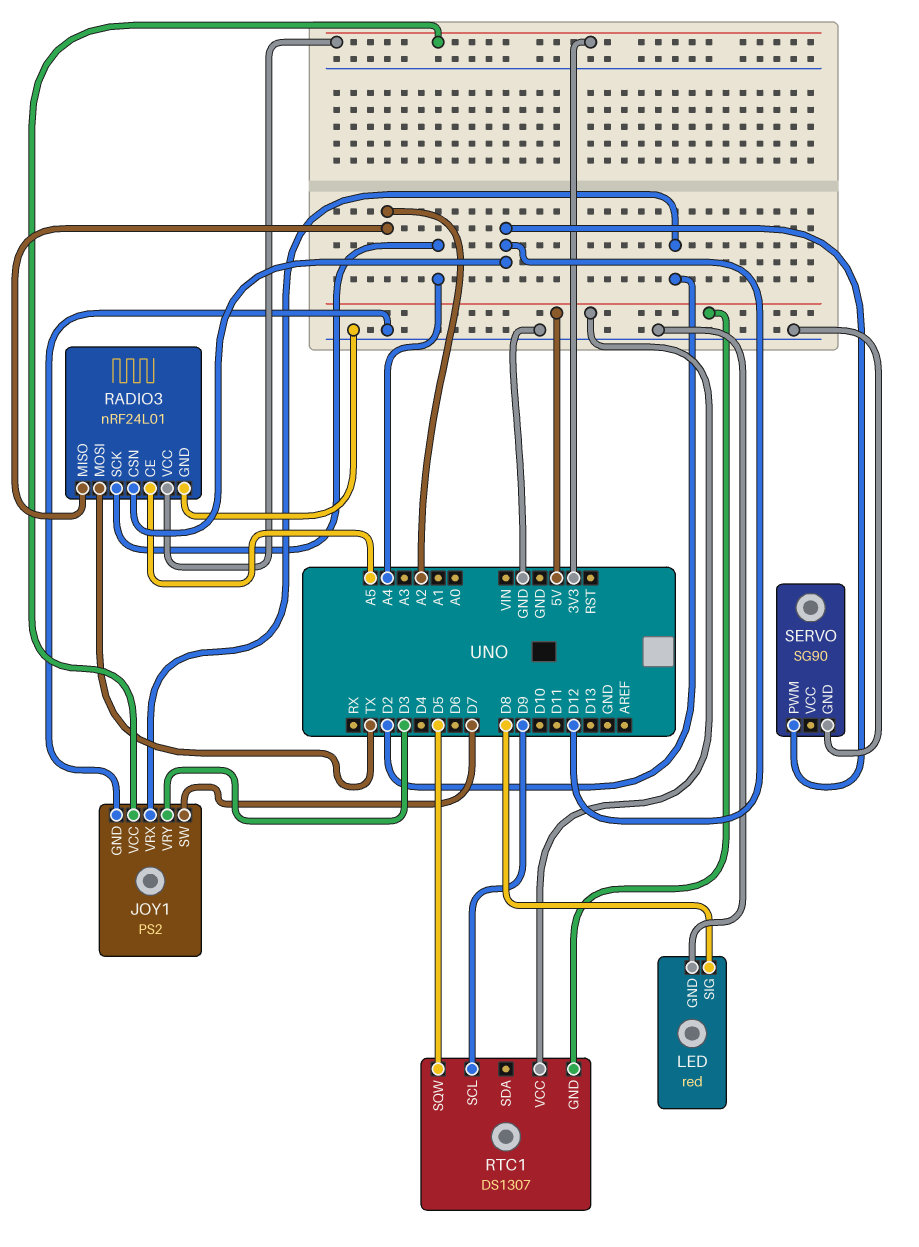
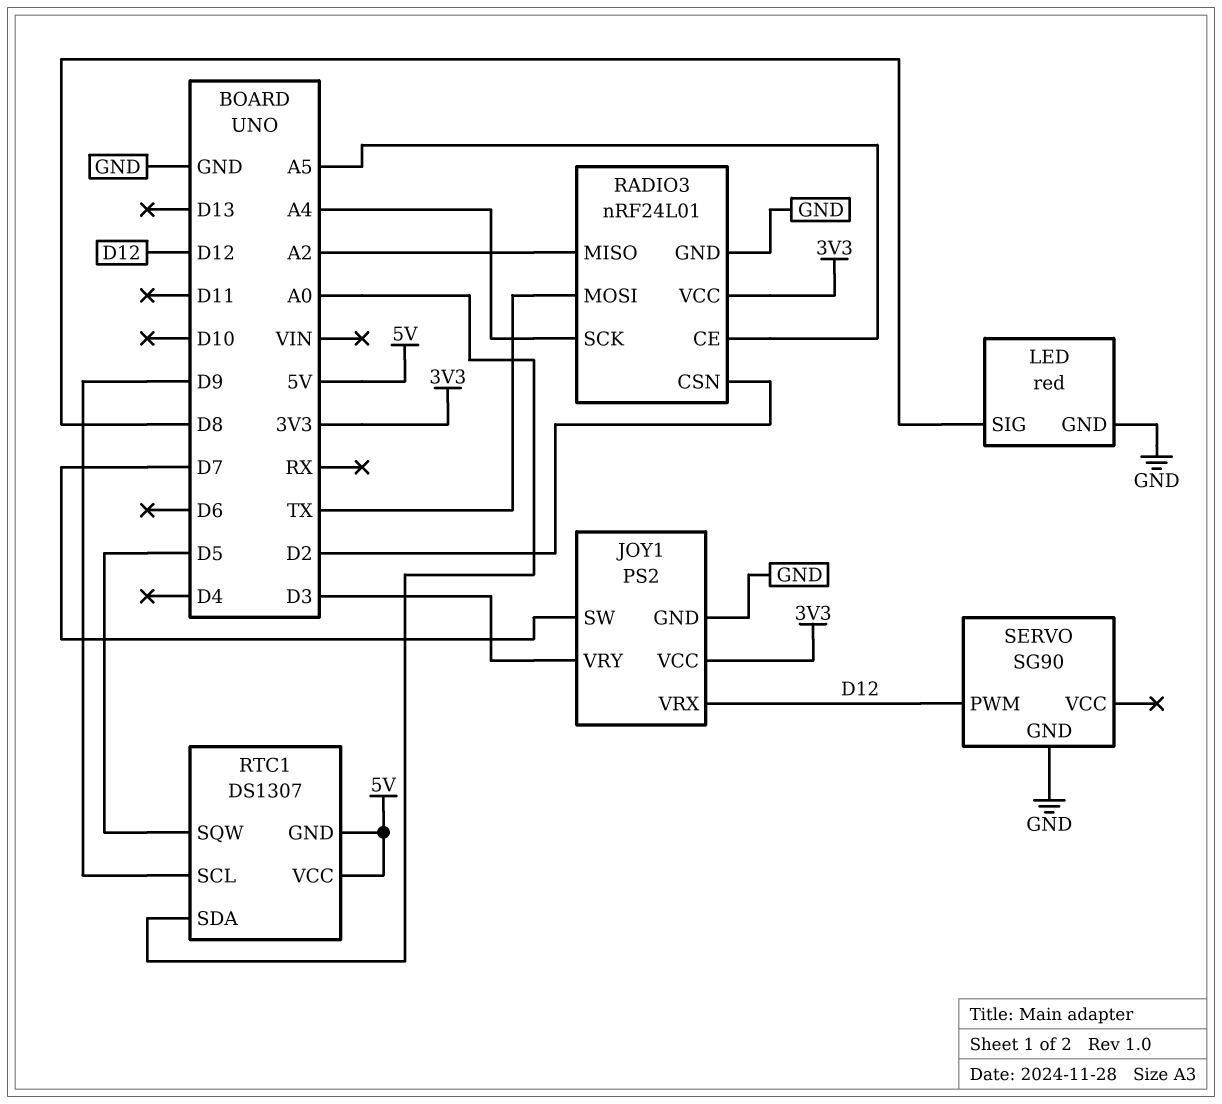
JOY1 pin VRX: D2 -> D12
RADIO3 pin CSN: D12 -> D2
RTC1 pin SDA: none -> A0

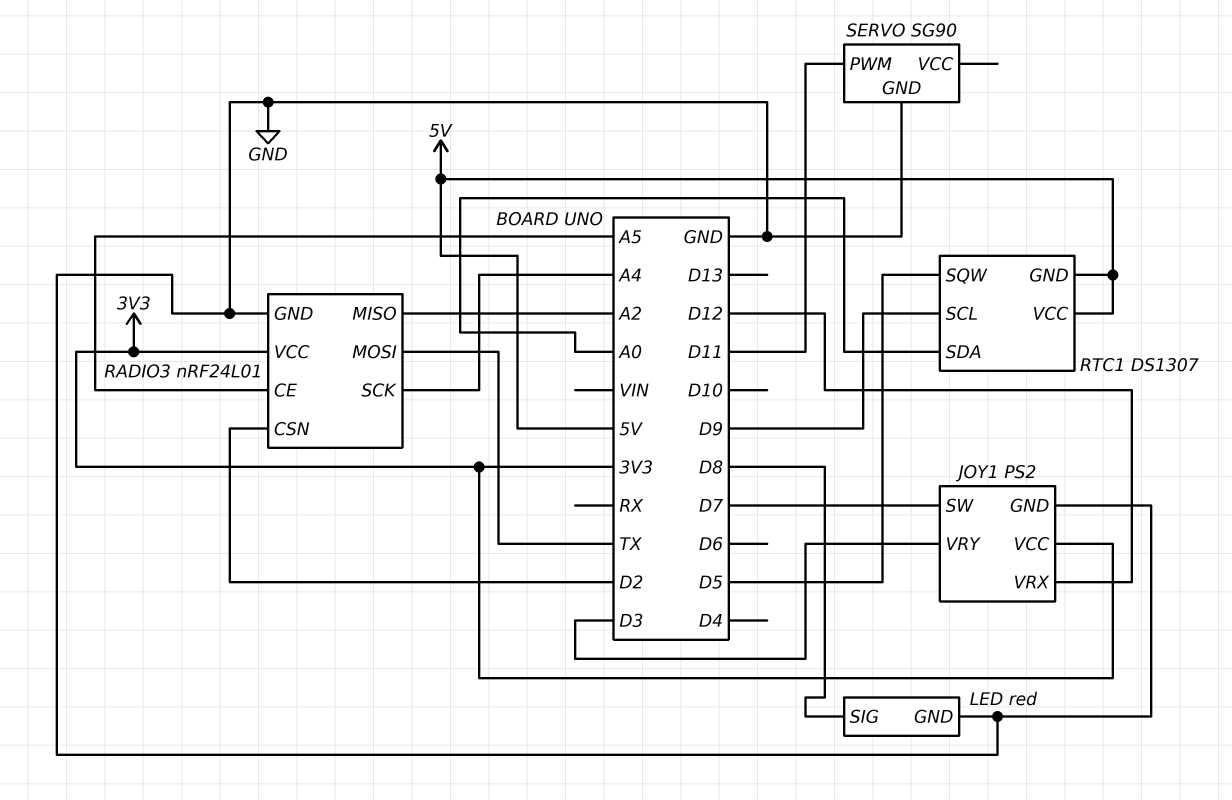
SERVO pin PWM: D12 -> D11

